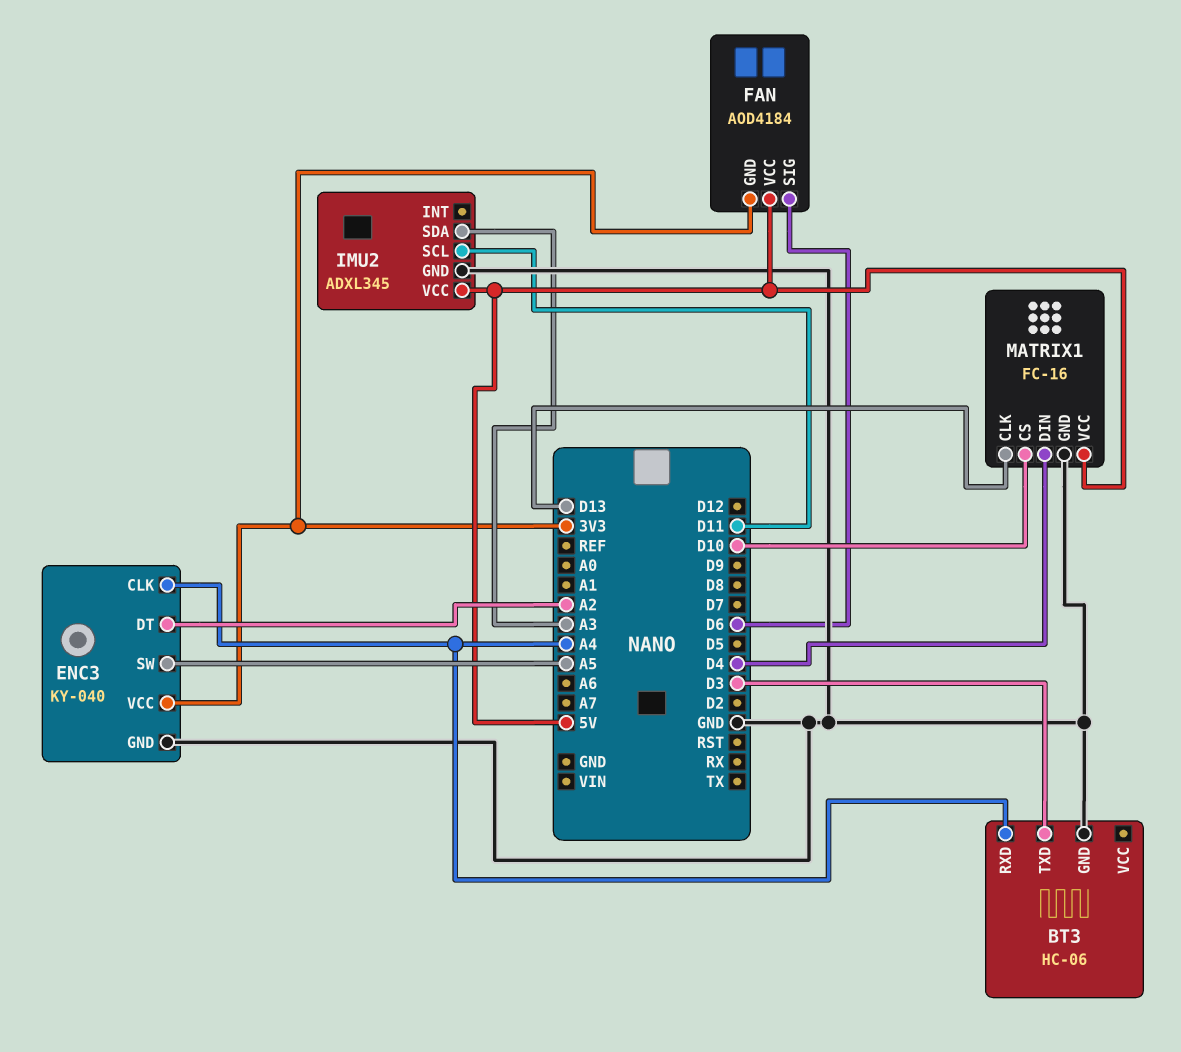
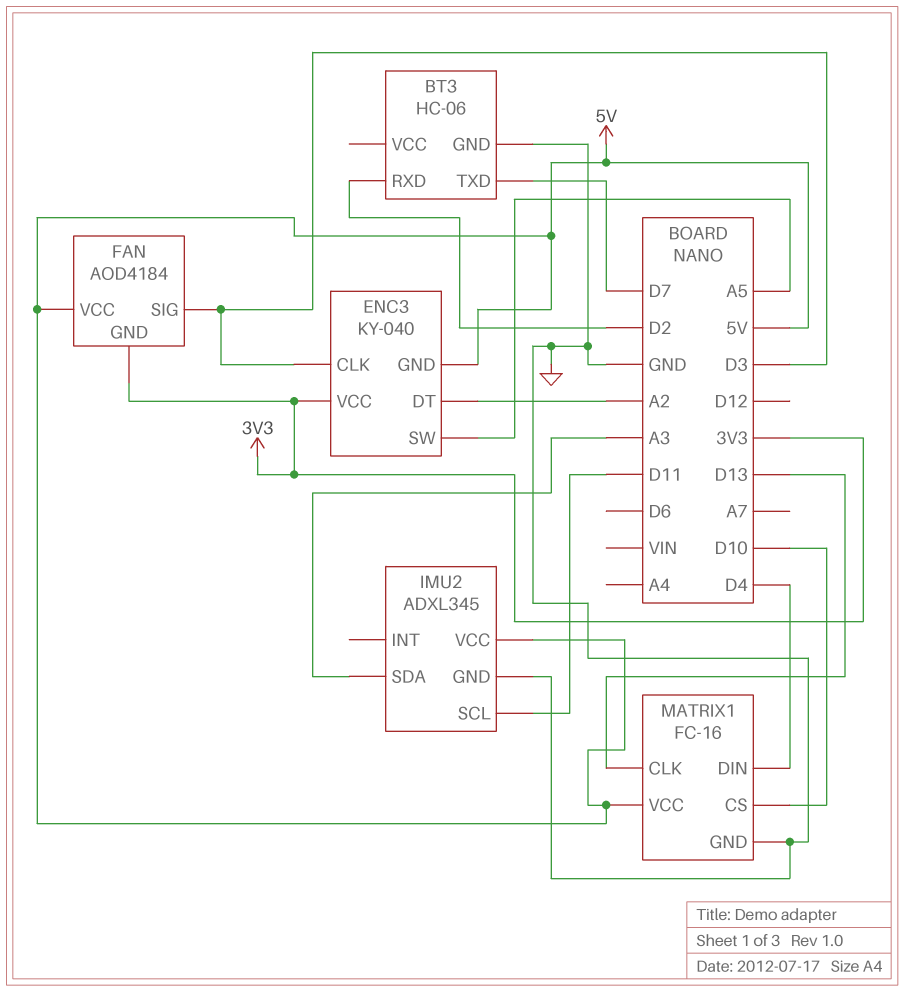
BT3 pin RXD: A4 -> D2
BT3 pin TXD: D3 -> D7
ENC3 pin CLK: A4 -> D3
ENC3 pin GND: GND -> 5V
FAN pin SIG: D6 -> D3

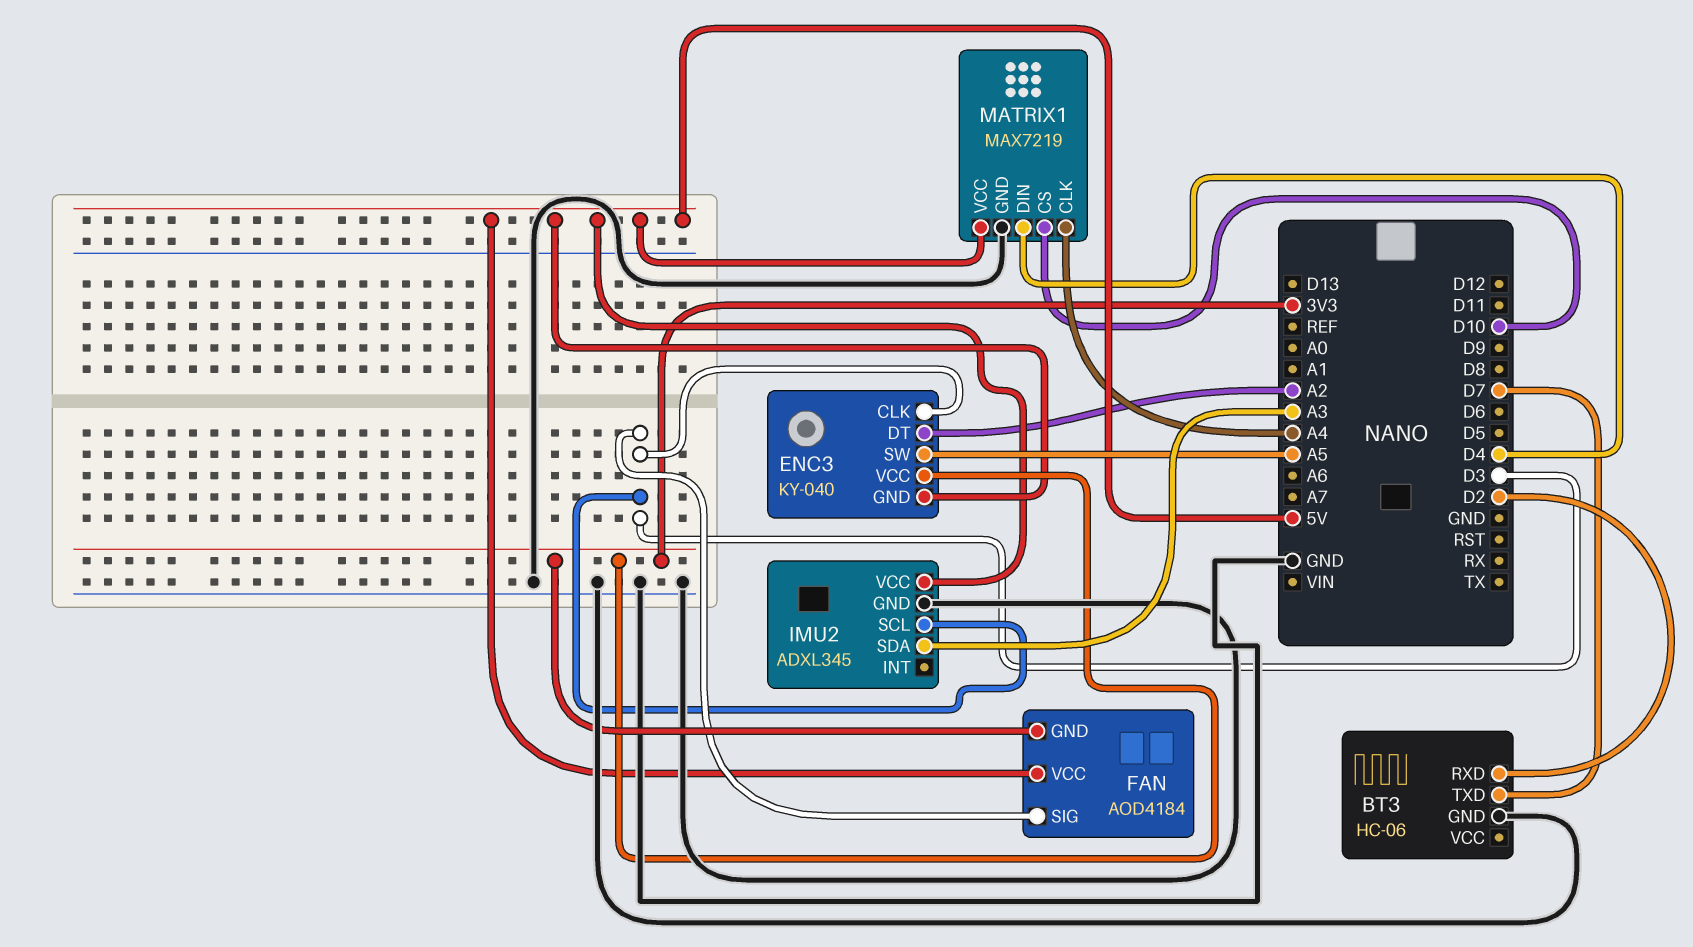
IMU2 pin SCL: D11 -> D3
MATRIX1: FC-16 -> MAX7219
MATRIX1 pin CLK: D13 -> A4

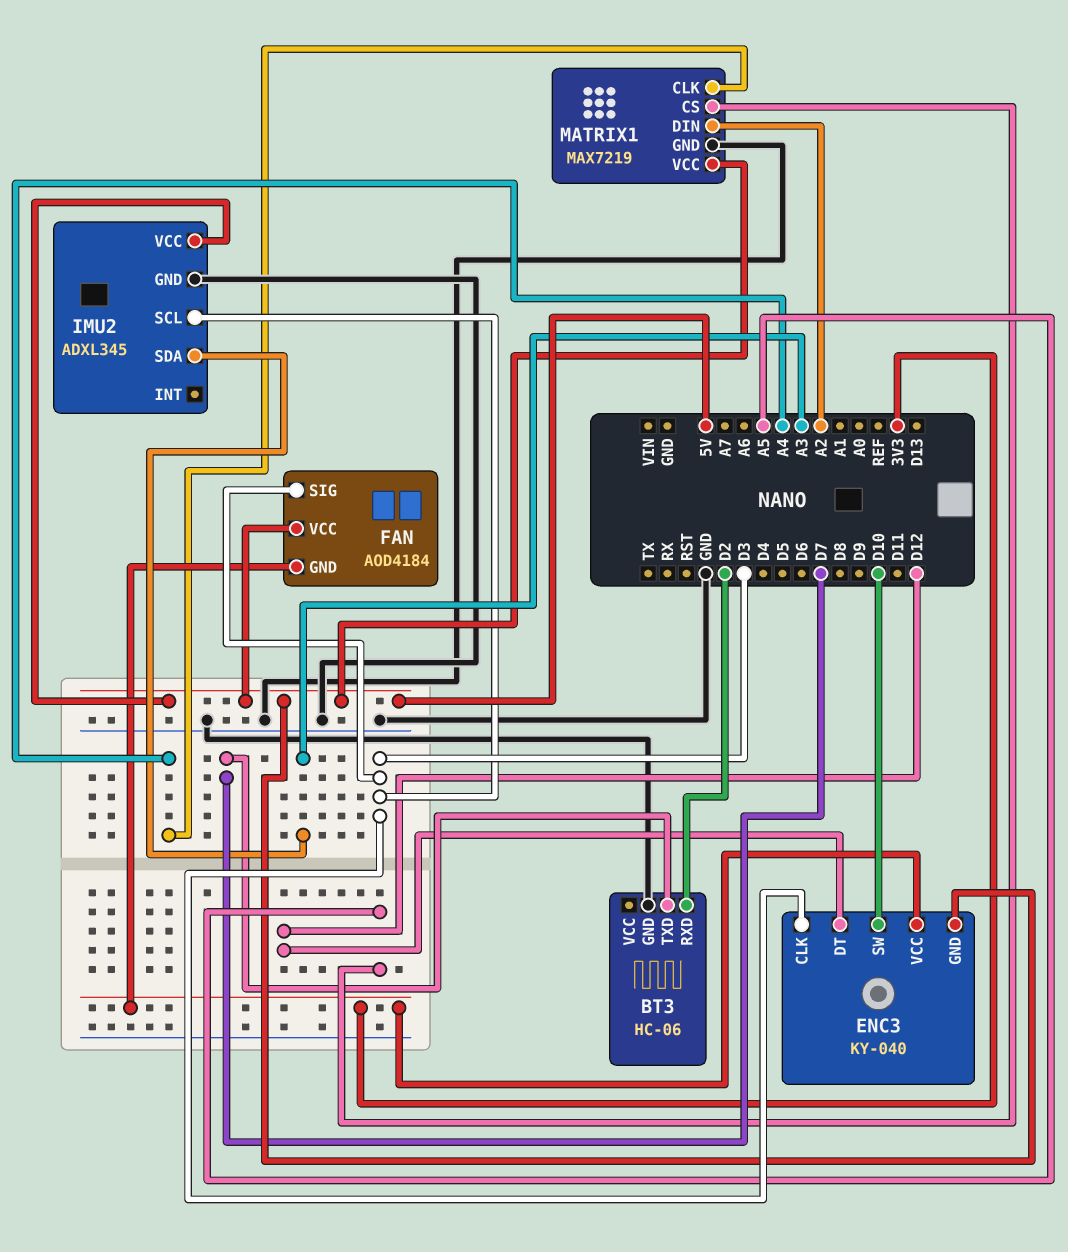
ENC3 pin DT: A2 -> D12
ENC3 pin SW: A5 -> D10
MATRIX1 pin CS: D10 -> A5
MATRIX1 pin DIN: D4 -> A2

